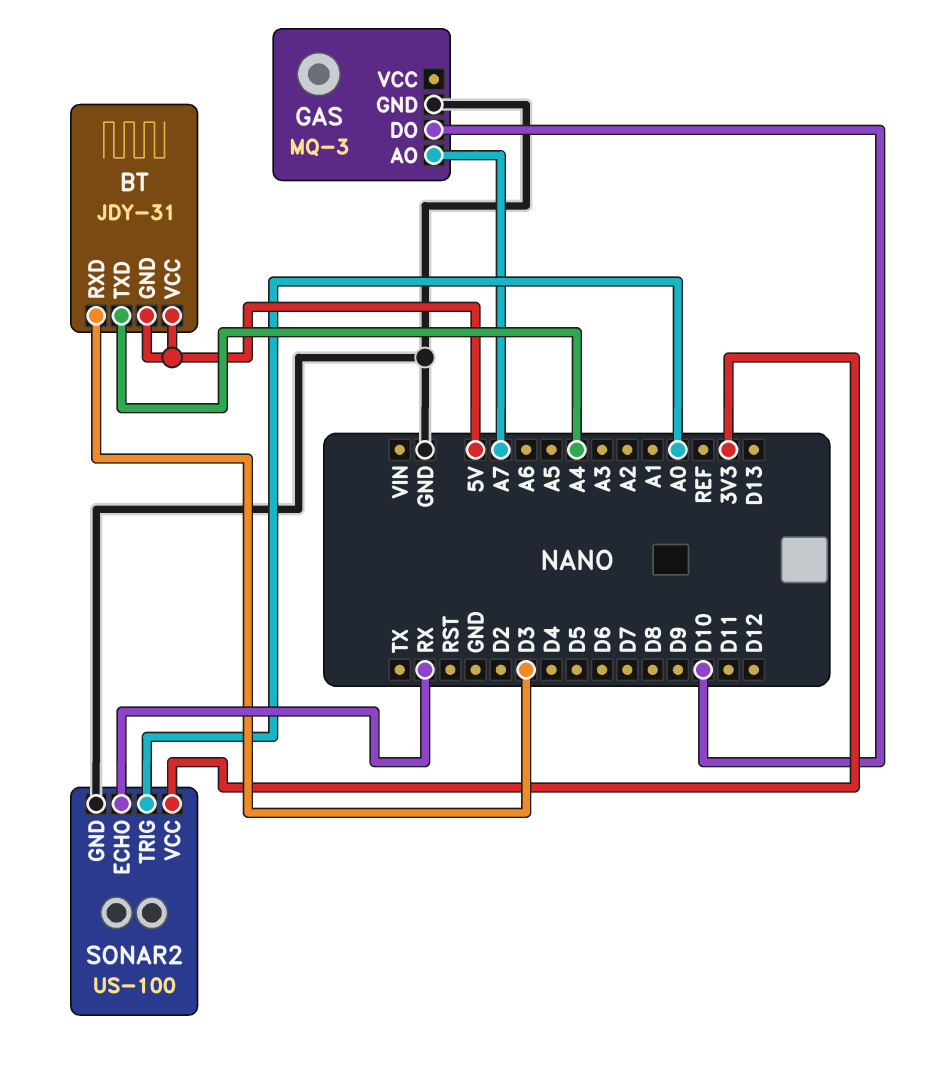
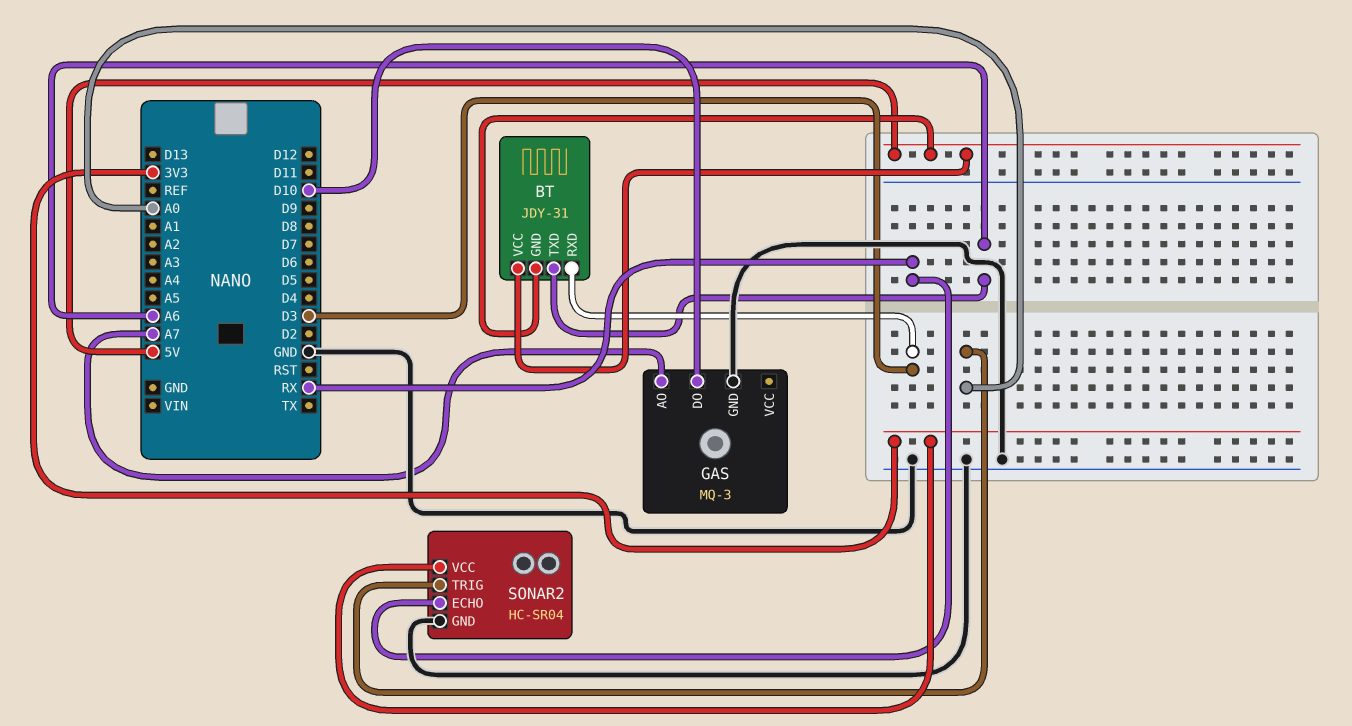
BT pin TXD: A4 -> A6
SONAR2: US-100 -> HC-SR04

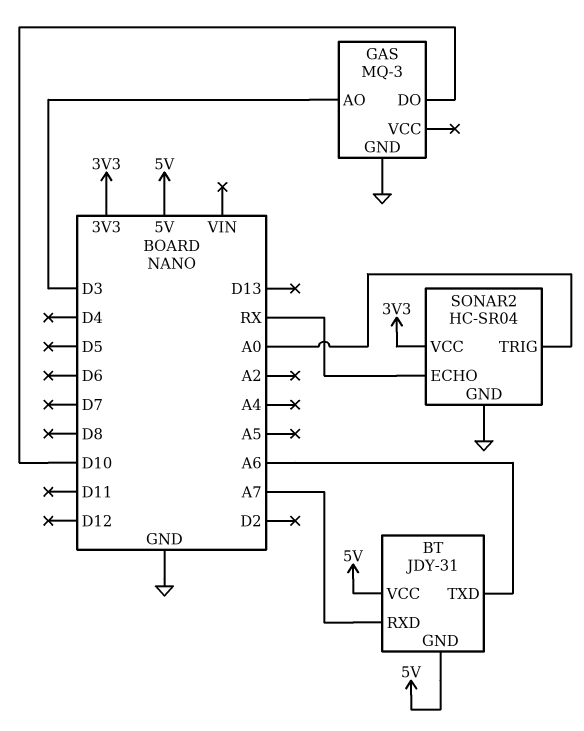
BT pin RXD: D3 -> A7
GAS pin AO: A7 -> D3

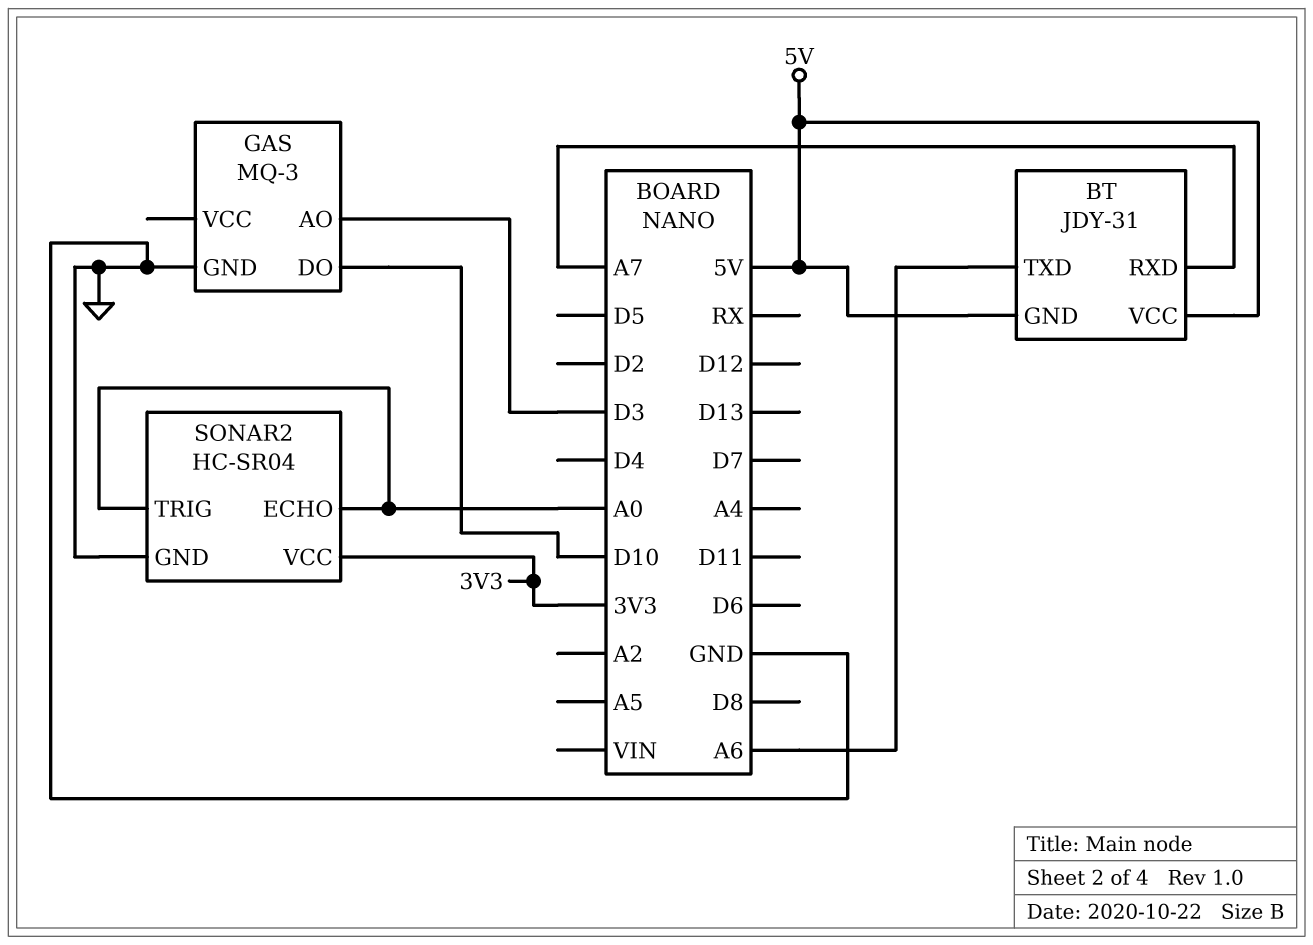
SONAR2 pin ECHO: RX -> A0

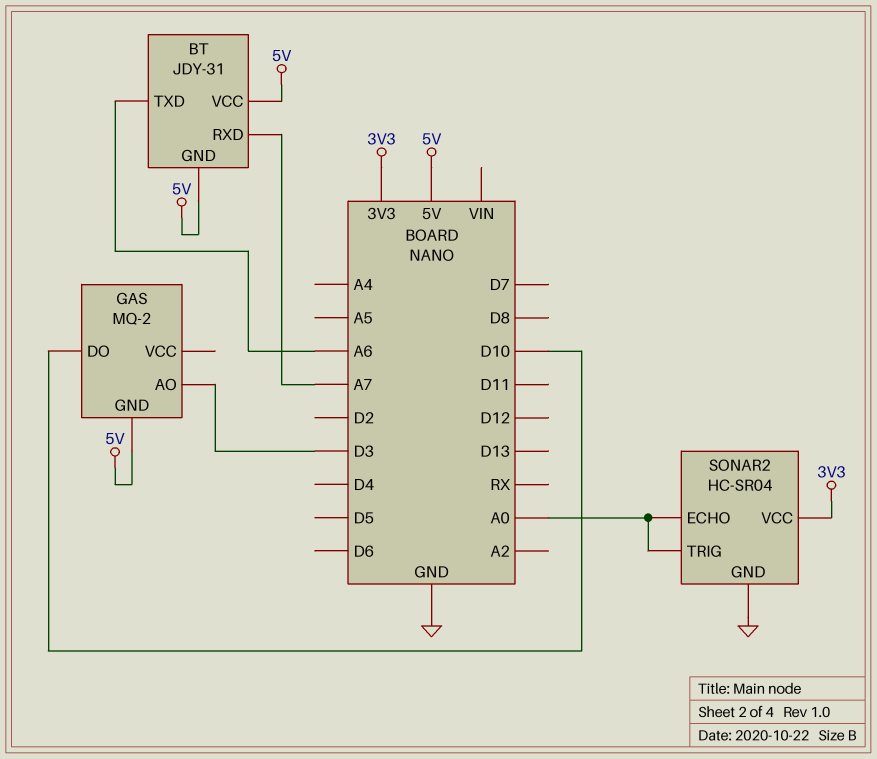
GAS: MQ-3 -> MQ-2
GAS pin GND: GND -> 5V

